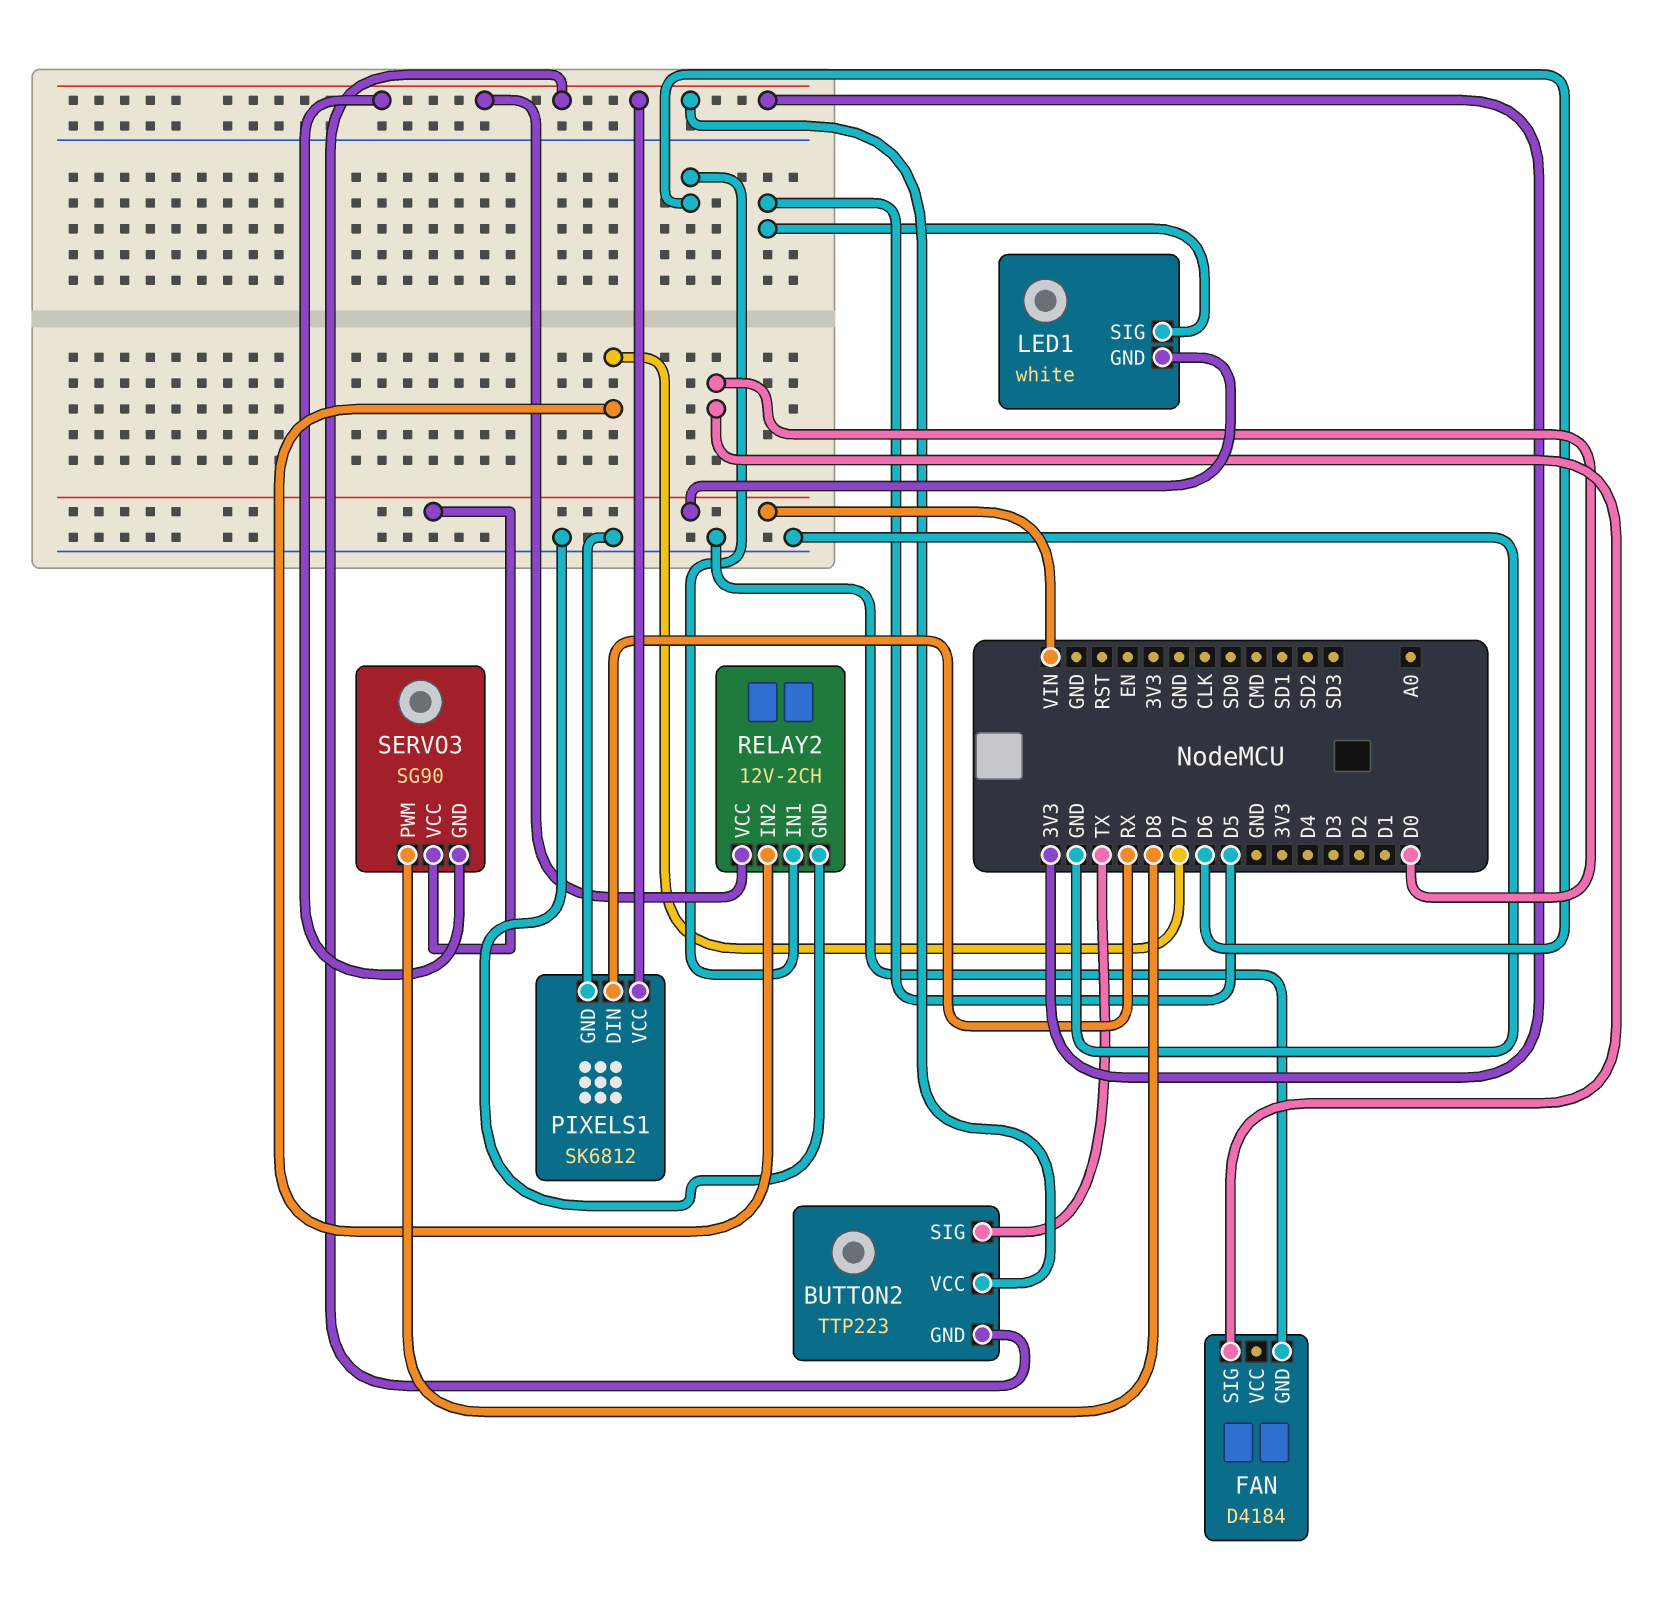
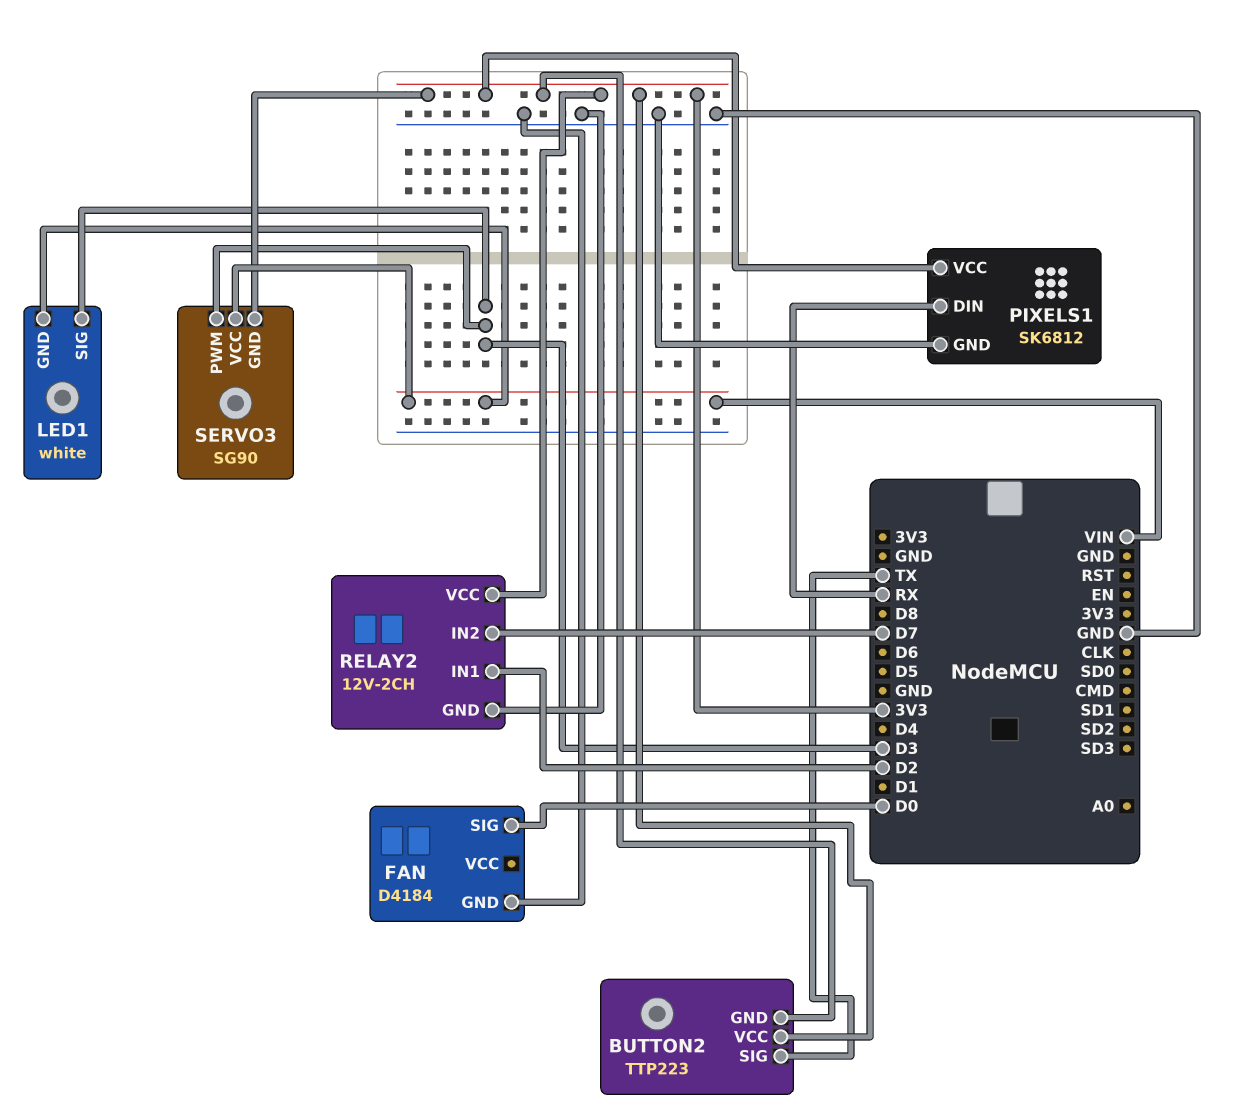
LED1 pin SIG: D5 -> D3
RELAY2 pin IN1: D6 -> D2
SERVO3 pin PWM: D8 -> D3

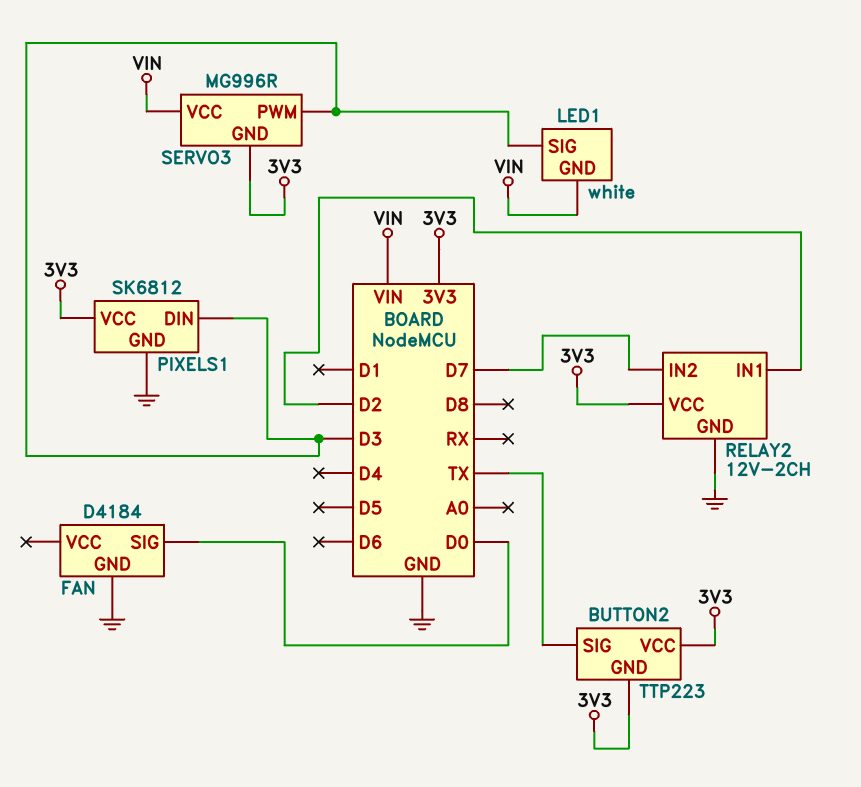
PIXELS1 pin DIN: RX -> D3
SERVO3: SG90 -> MG996R

